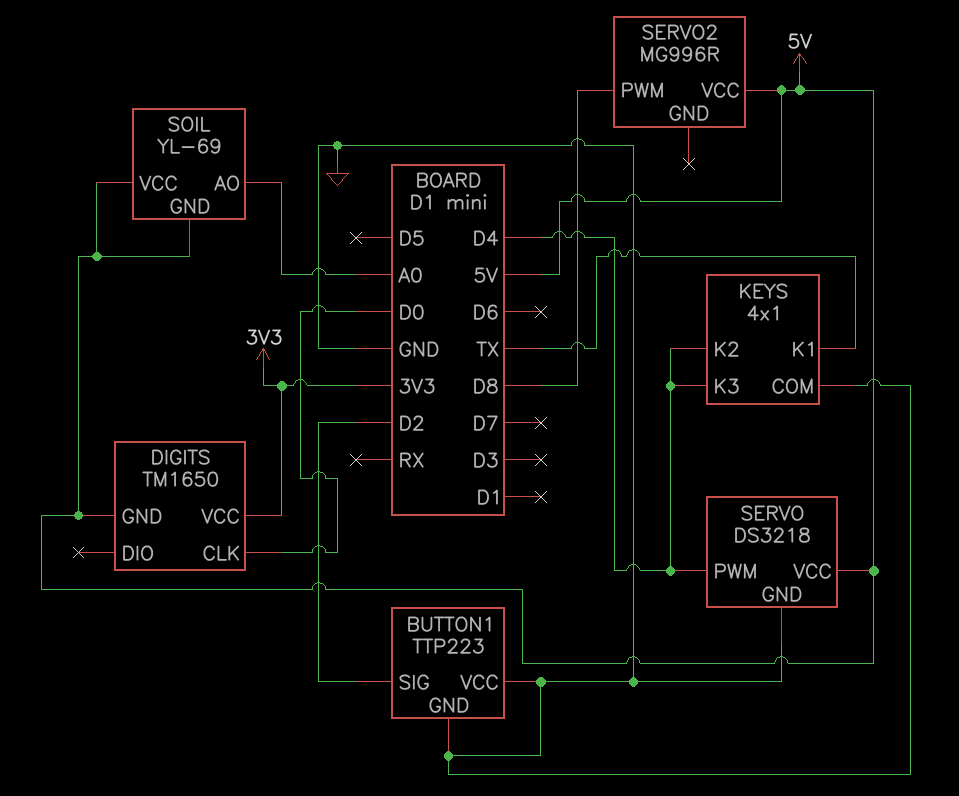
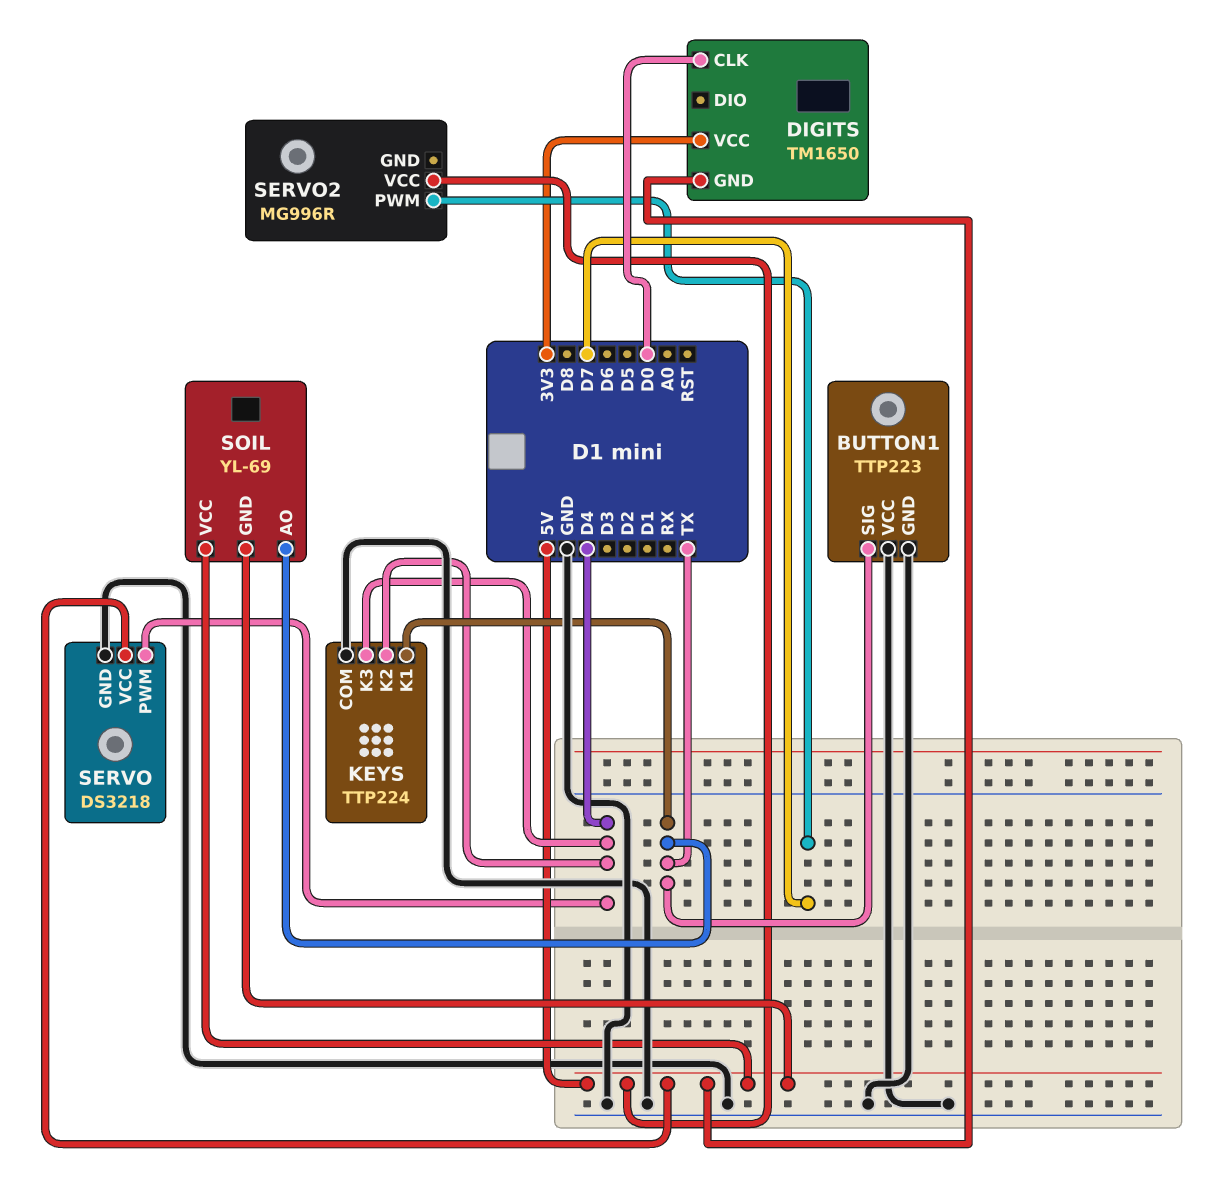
BUTTON1 pin SIG: D2 -> TX
KEYS: 4x1 -> TTP224
SERVO2 pin PWM: D8 -> D7
SOIL pin AO: A0 -> TX

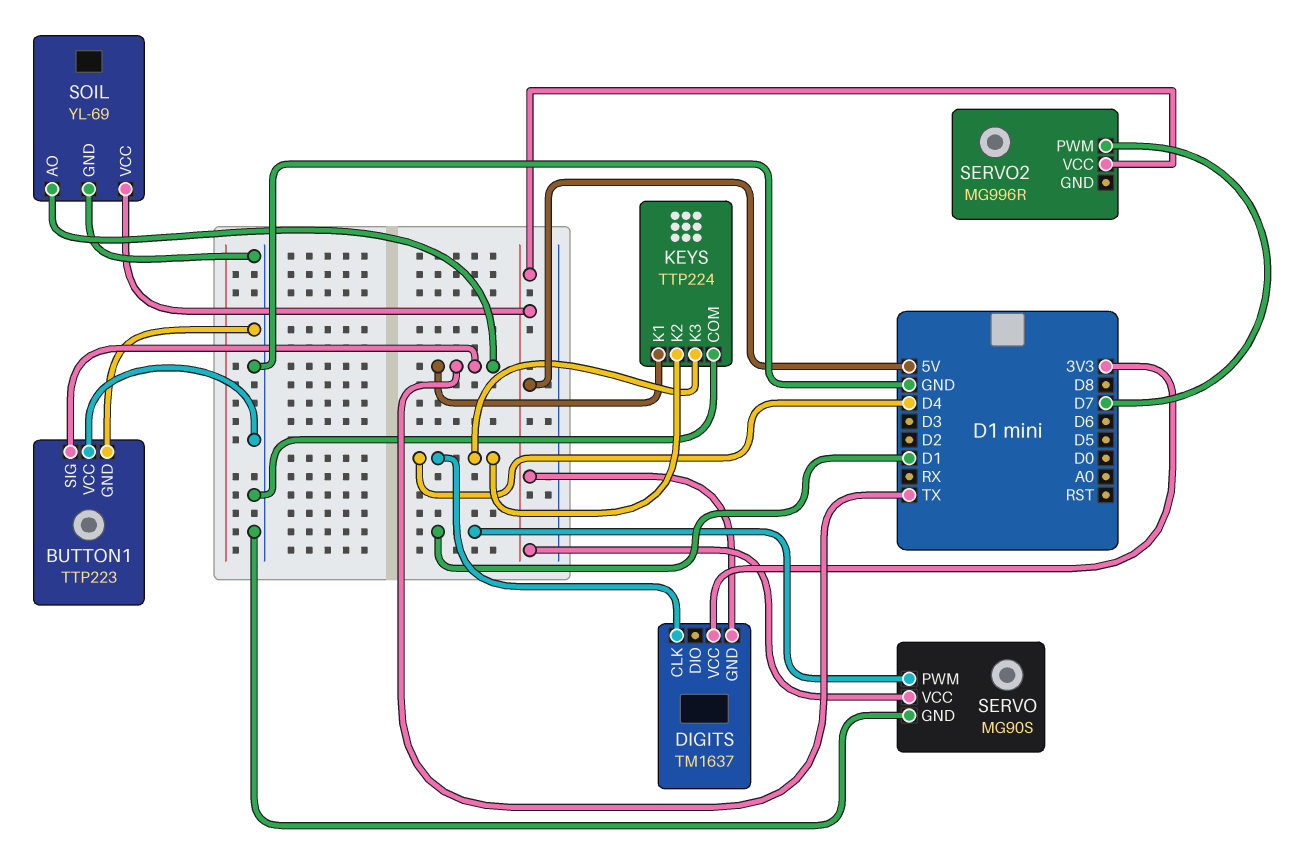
DIGITS: TM1650 -> TM1637
DIGITS pin CLK: D0 -> D4
SERVO: DS3218 -> MG90S
SERVO pin PWM: D4 -> D1
SOIL pin GND: 5V -> GND

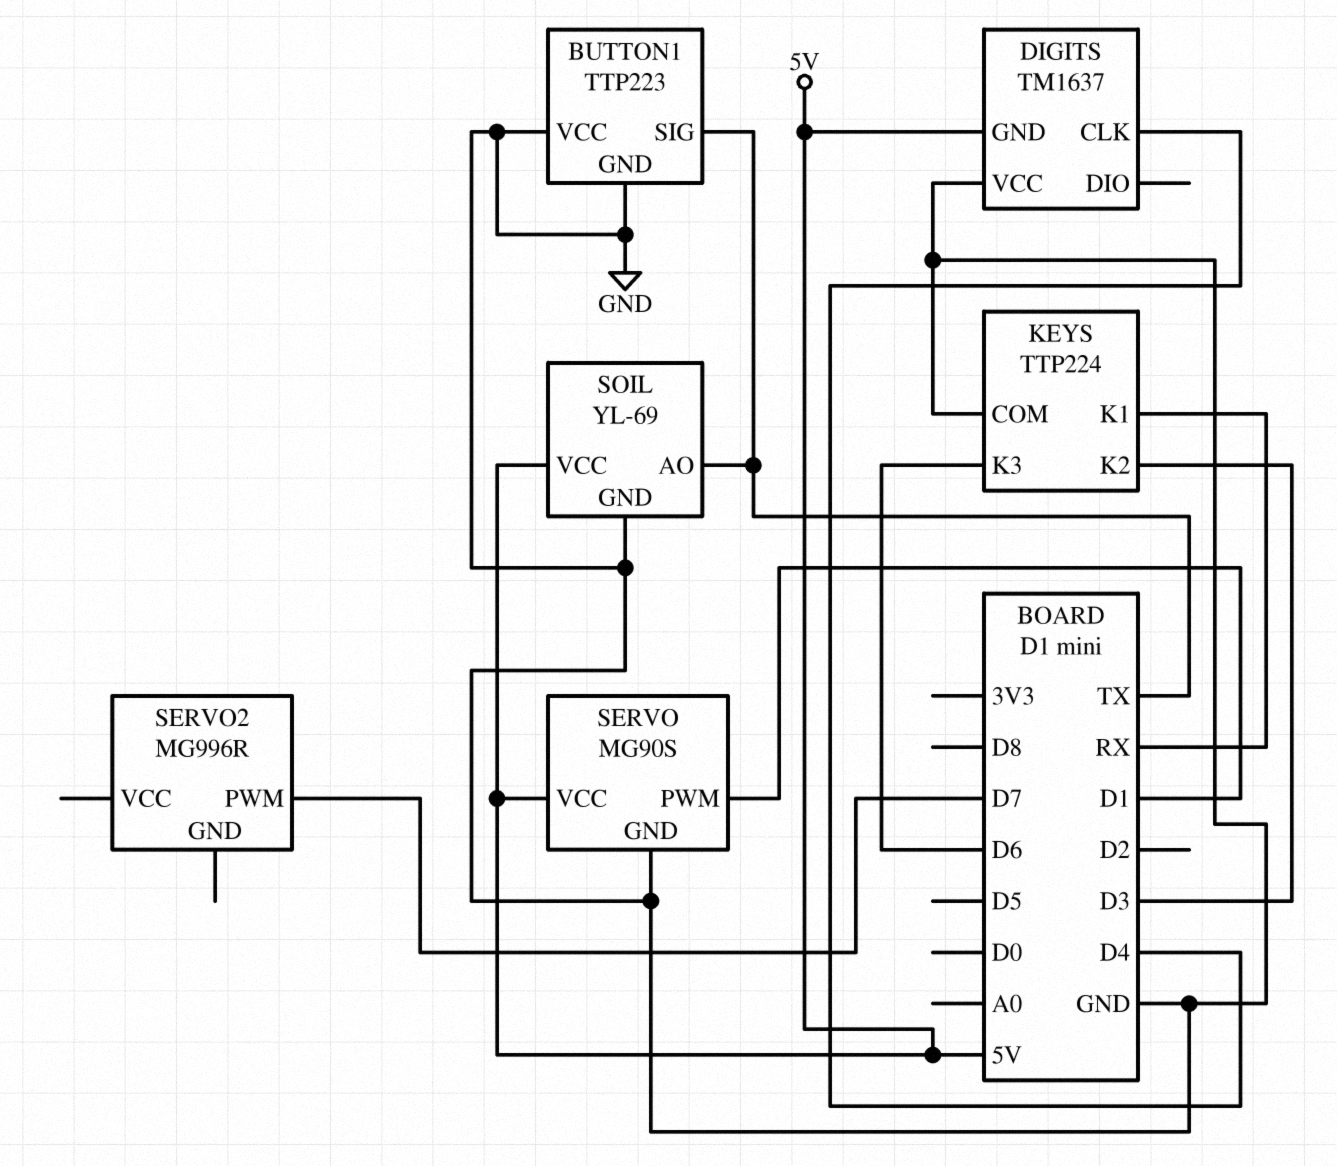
DIGITS pin VCC: 3V3 -> GND
KEYS pin K1: TX -> RX
KEYS pin K2: D4 -> D3
KEYS pin K3: D4 -> D6
SERVO2 pin VCC: 5V -> none

